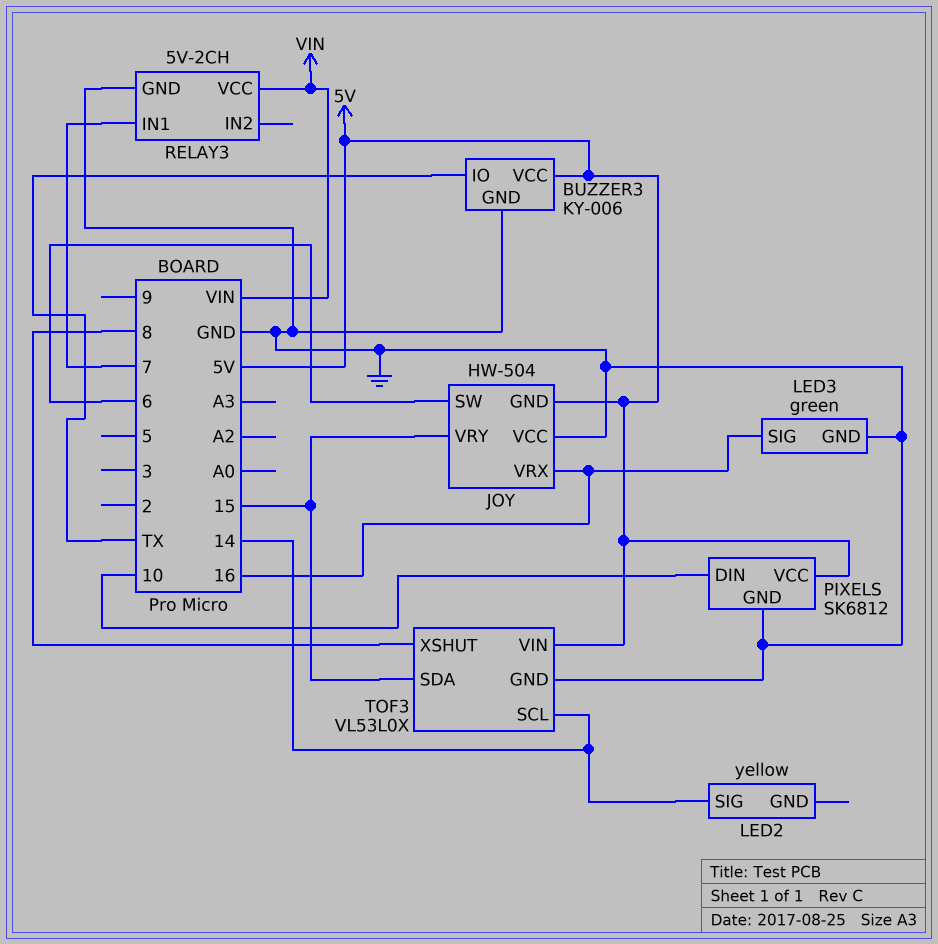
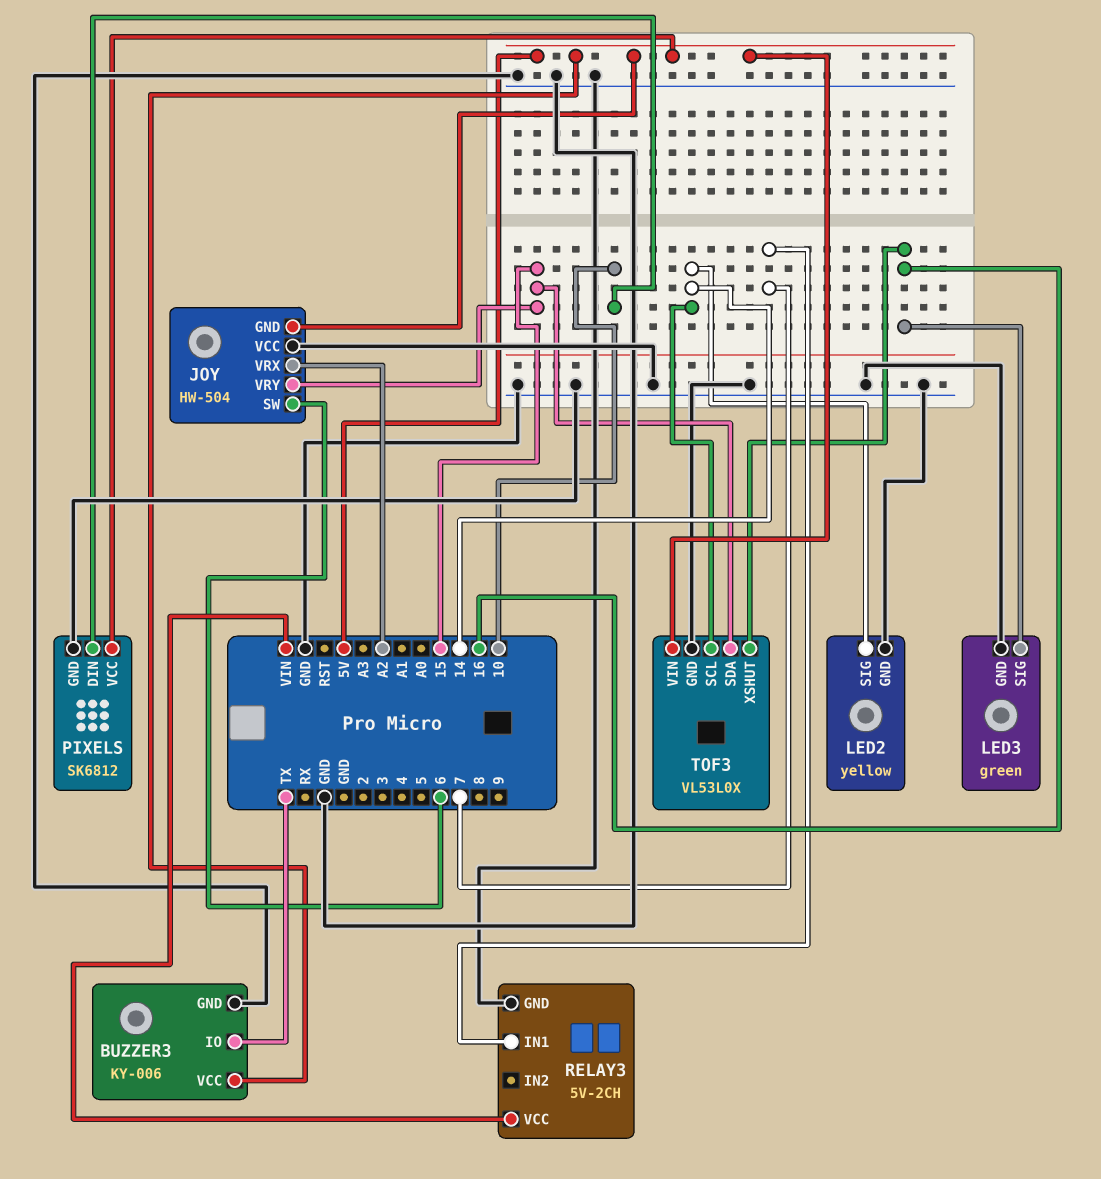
JOY pin VRX: 16 -> A2
LED2 pin GND: none -> GND
TOF3 pin XSHUT: 8 -> 16

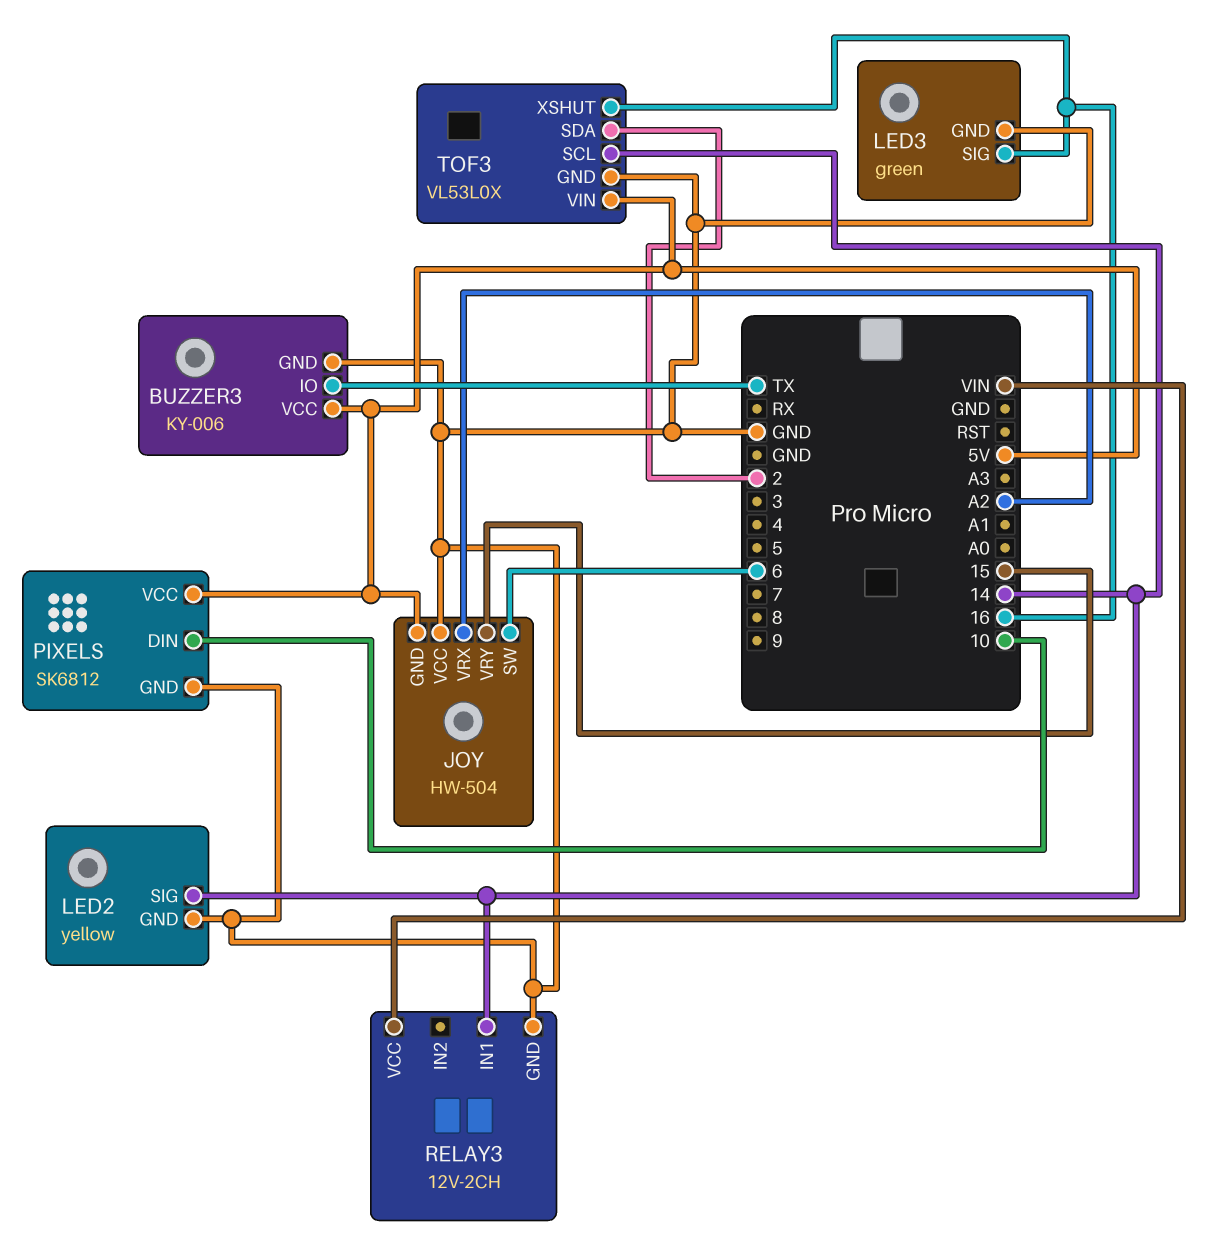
RELAY3: 5V-2CH -> 12V-2CH
RELAY3 pin IN1: 7 -> 14
TOF3 pin SDA: 15 -> 2

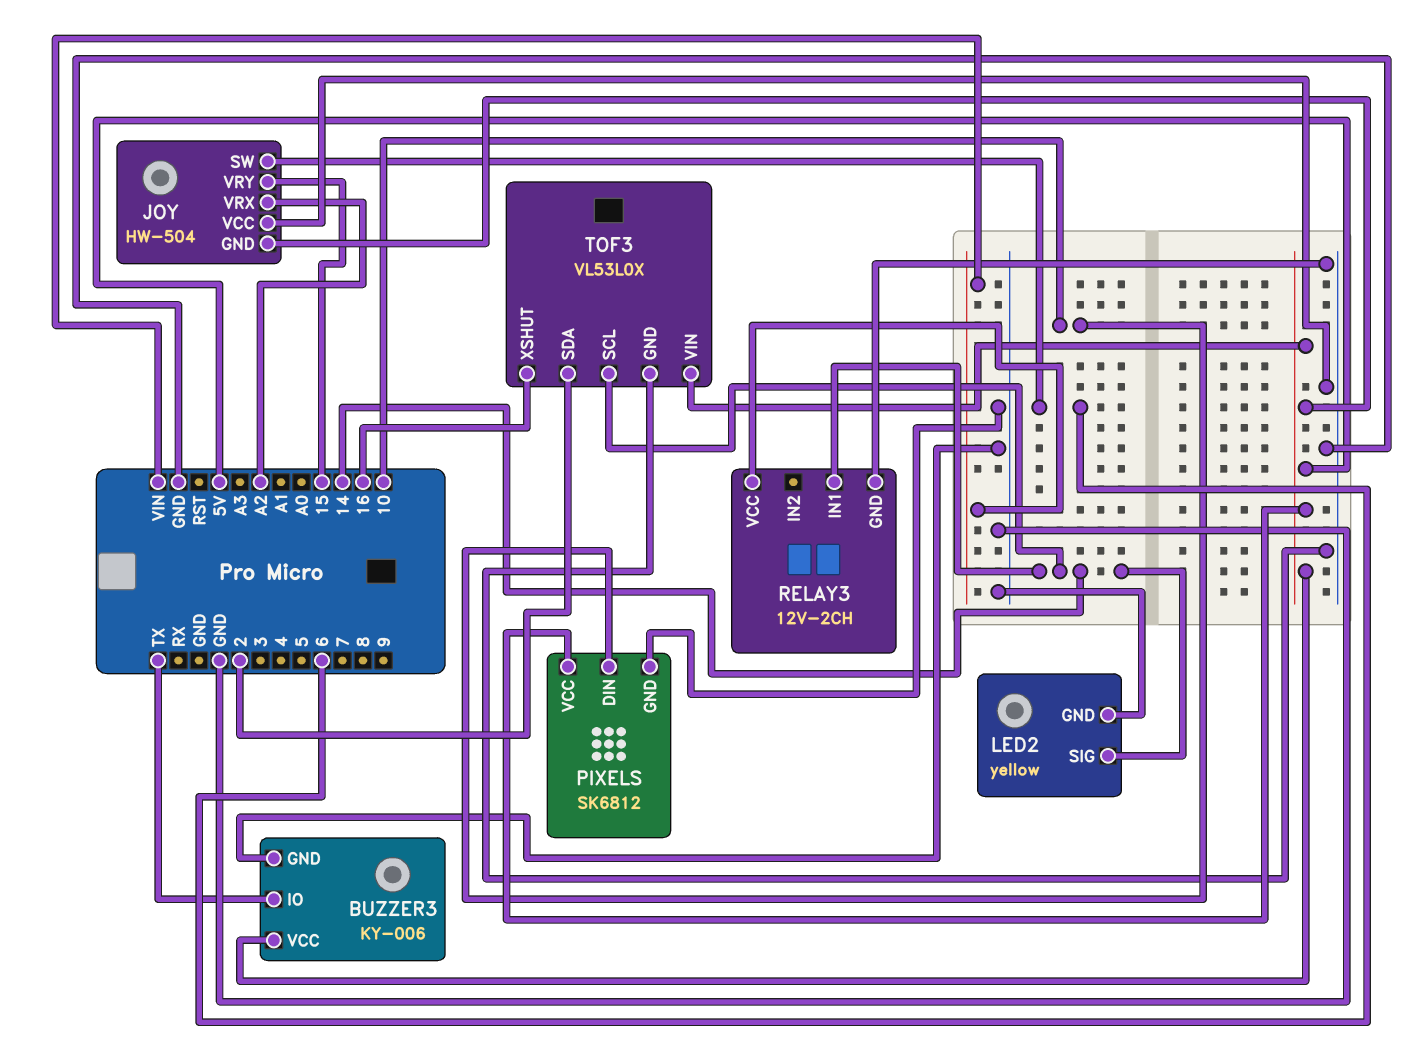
LED3: green -> none
LED3 pin GND: GND -> none
LED3 pin SIG: 16 -> none

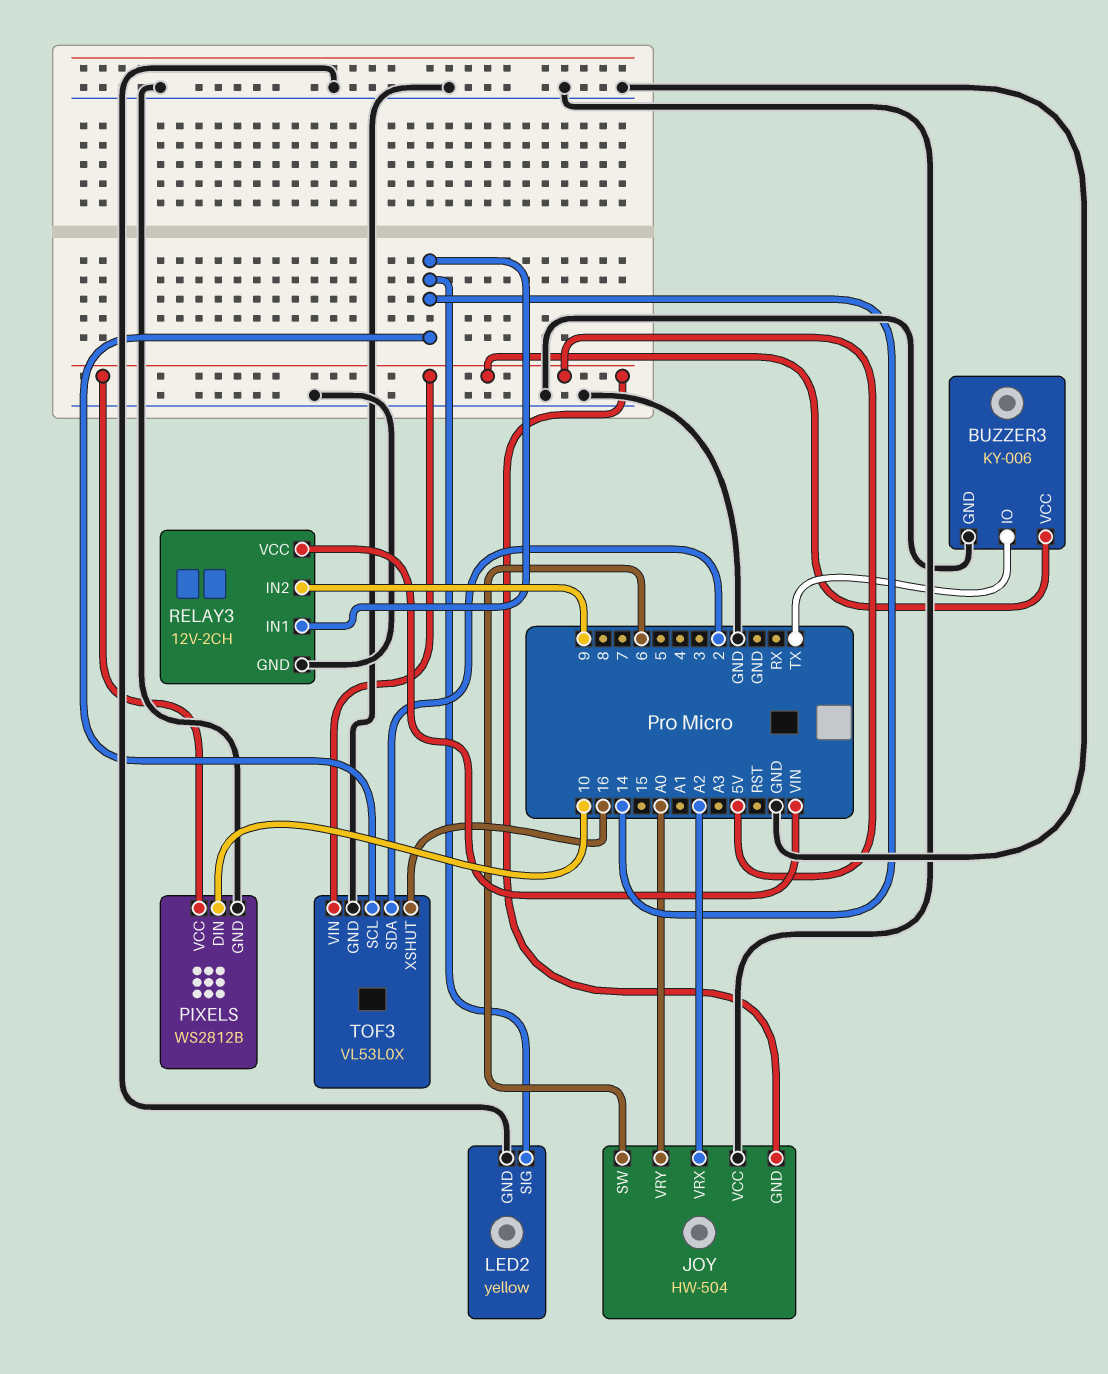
JOY pin VRY: 15 -> A0
PIXELS: SK6812 -> WS2812B
RELAY3 pin IN2: none -> 9

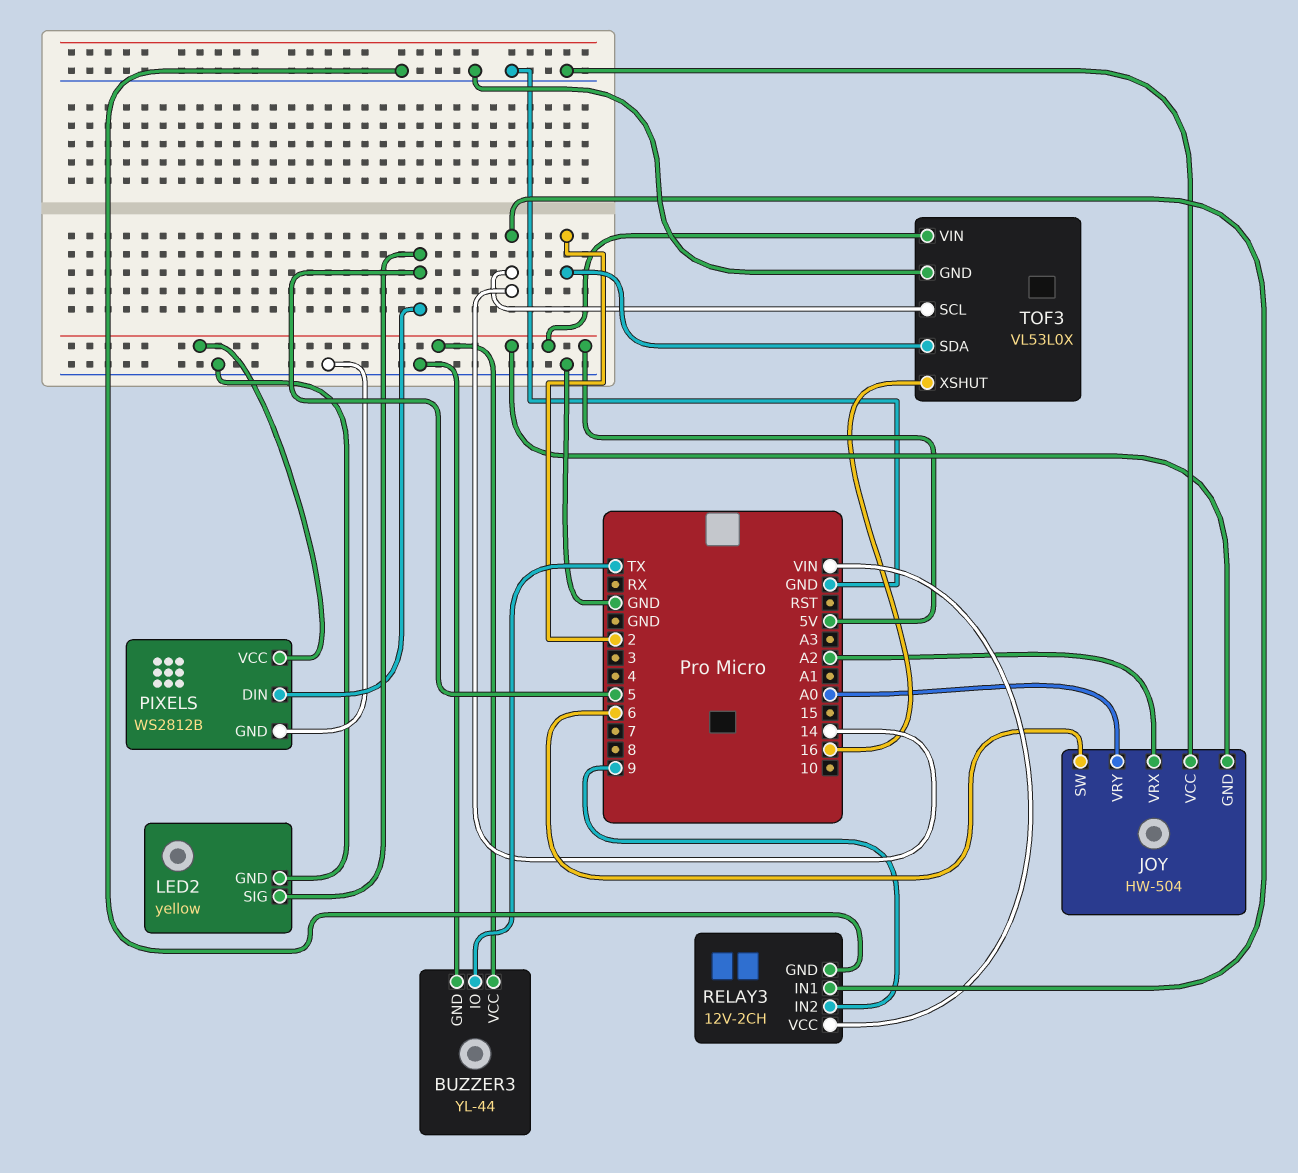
BUZZER3: KY-006 -> YL-44
LED2 pin SIG: 14 -> 5
PIXELS pin DIN: 10 -> 5

